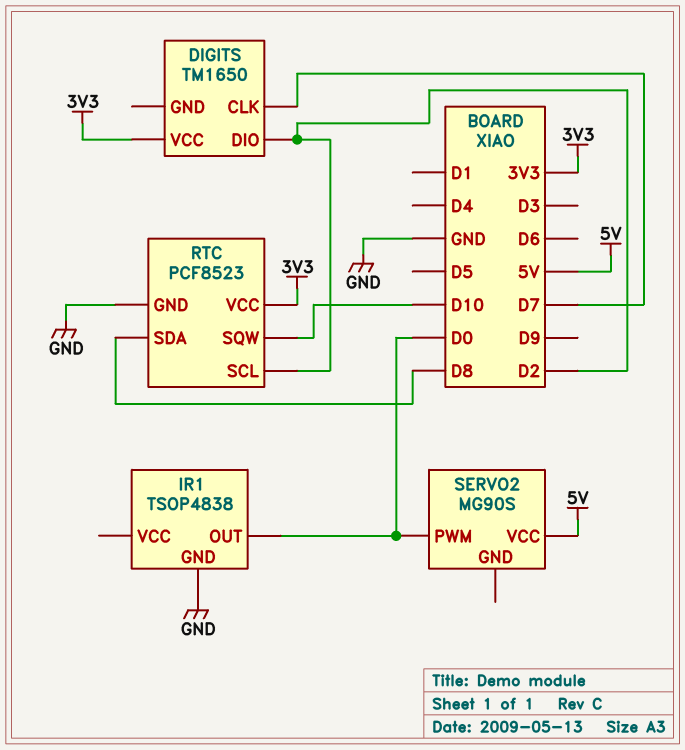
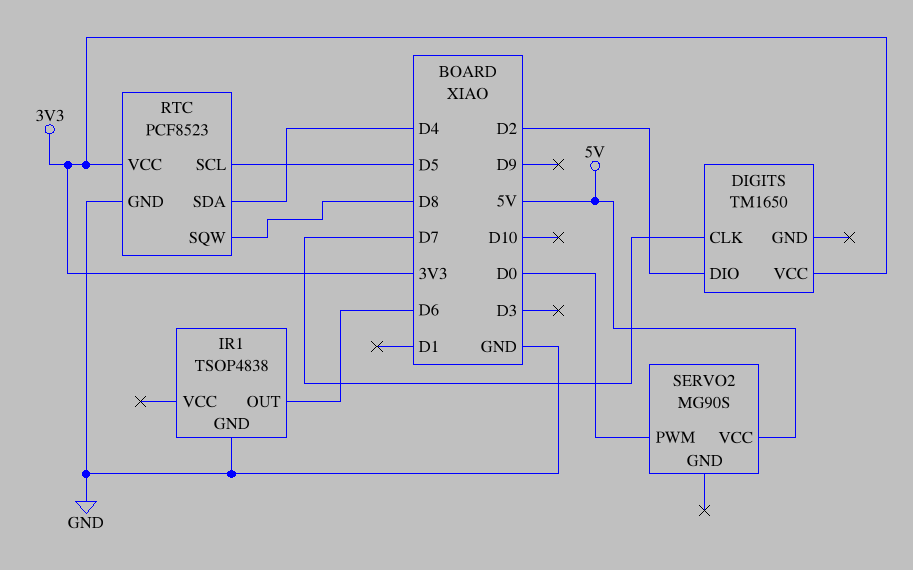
IR1 pin OUT: D0 -> D6
RTC pin SCL: D2 -> D5
RTC pin SDA: D8 -> D4
RTC pin SQW: D10 -> D8

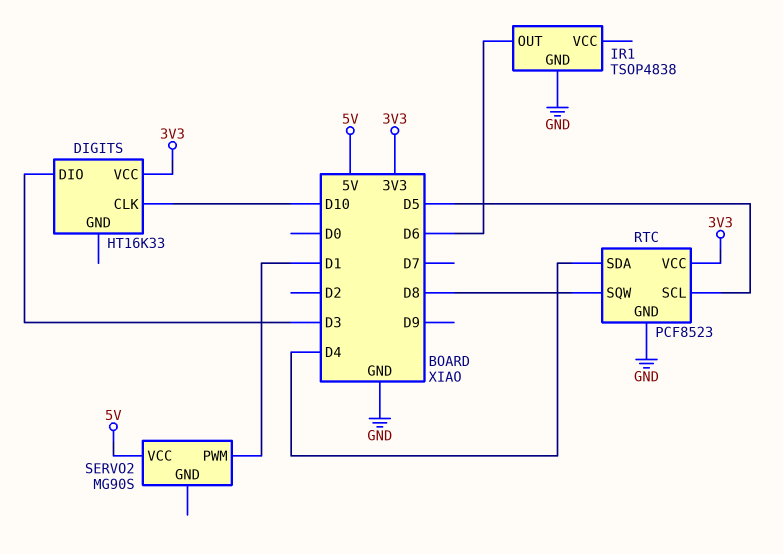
DIGITS: TM1650 -> HT16K33
DIGITS pin CLK: D7 -> D10
DIGITS pin DIO: D2 -> D3
SERVO2 pin PWM: D0 -> D1

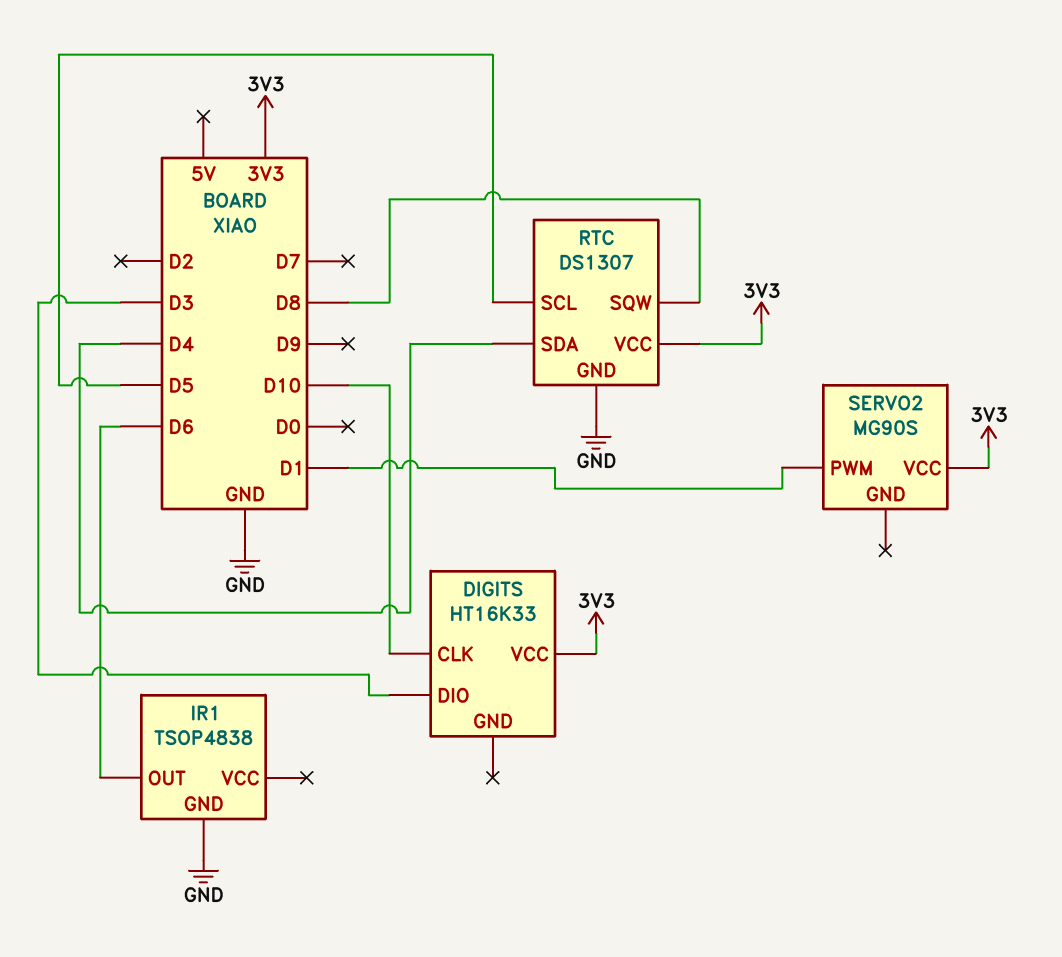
RTC: PCF8523 -> DS1307
SERVO2 pin VCC: 5V -> 3V3

